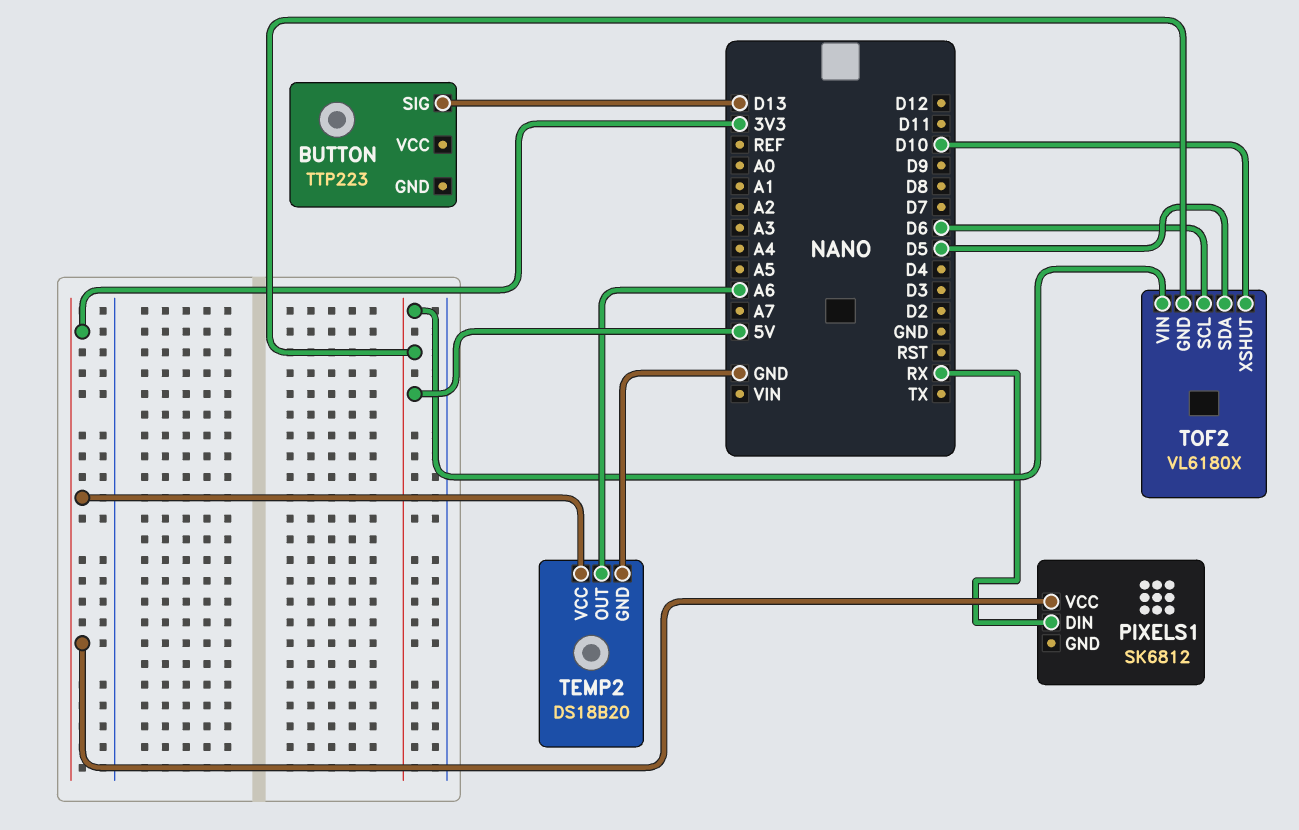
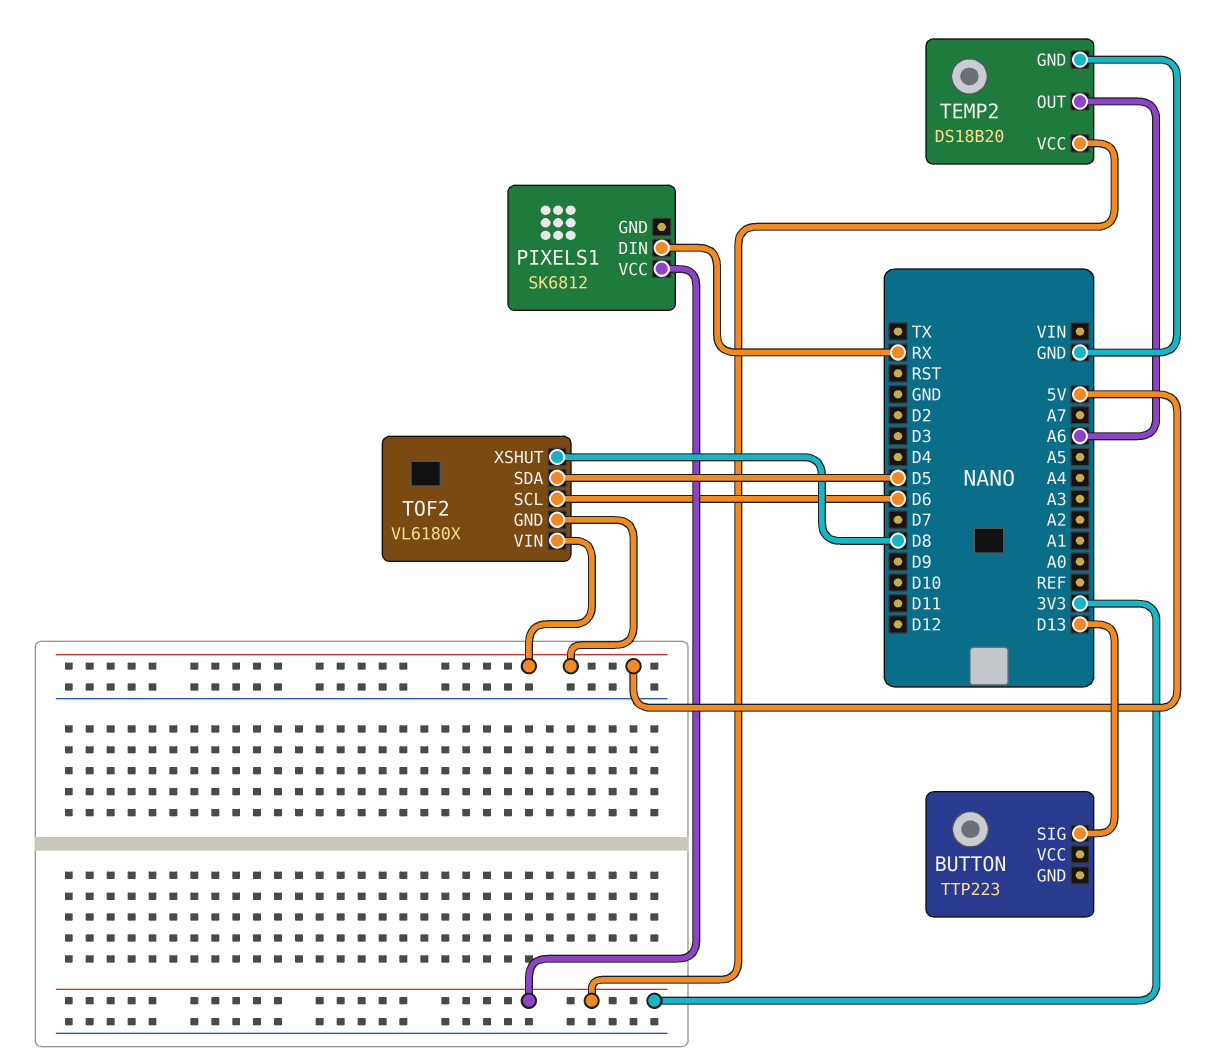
TOF2 pin XSHUT: D10 -> D8

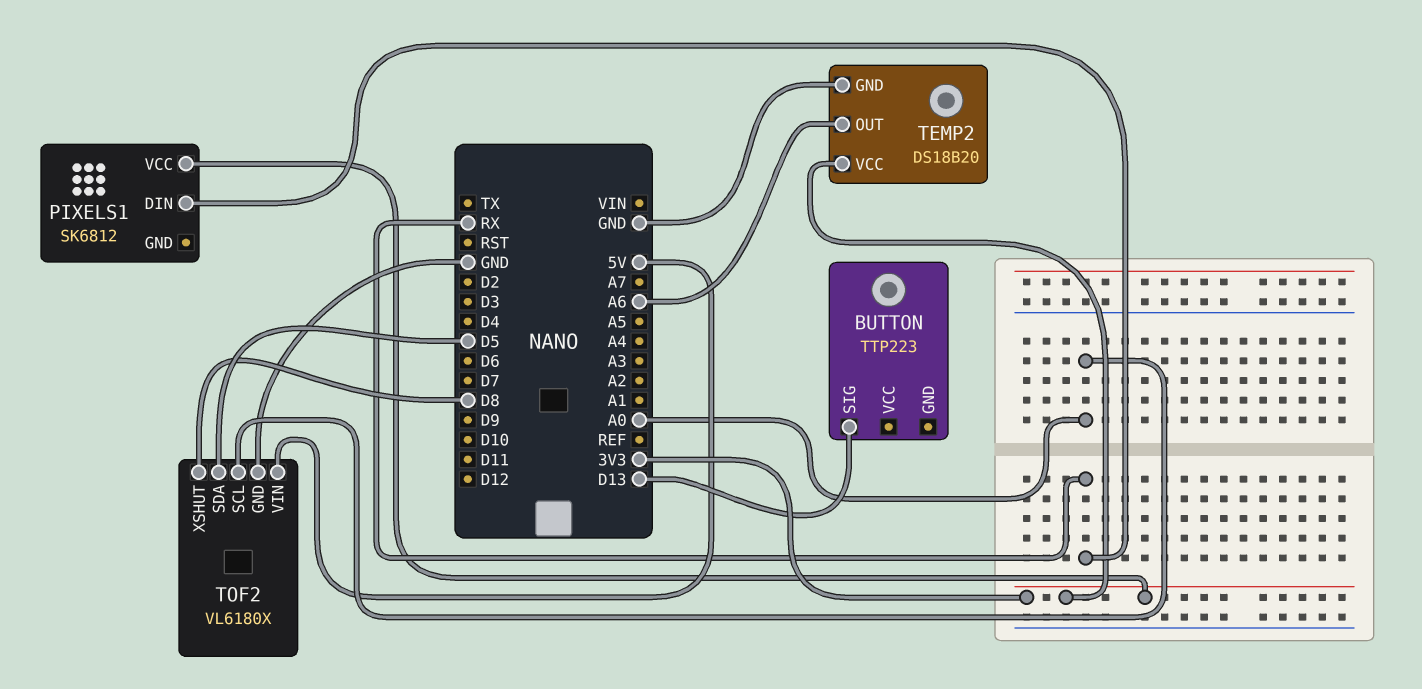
TOF2 pin GND: 5V -> GND
TOF2 pin SCL: D6 -> A0

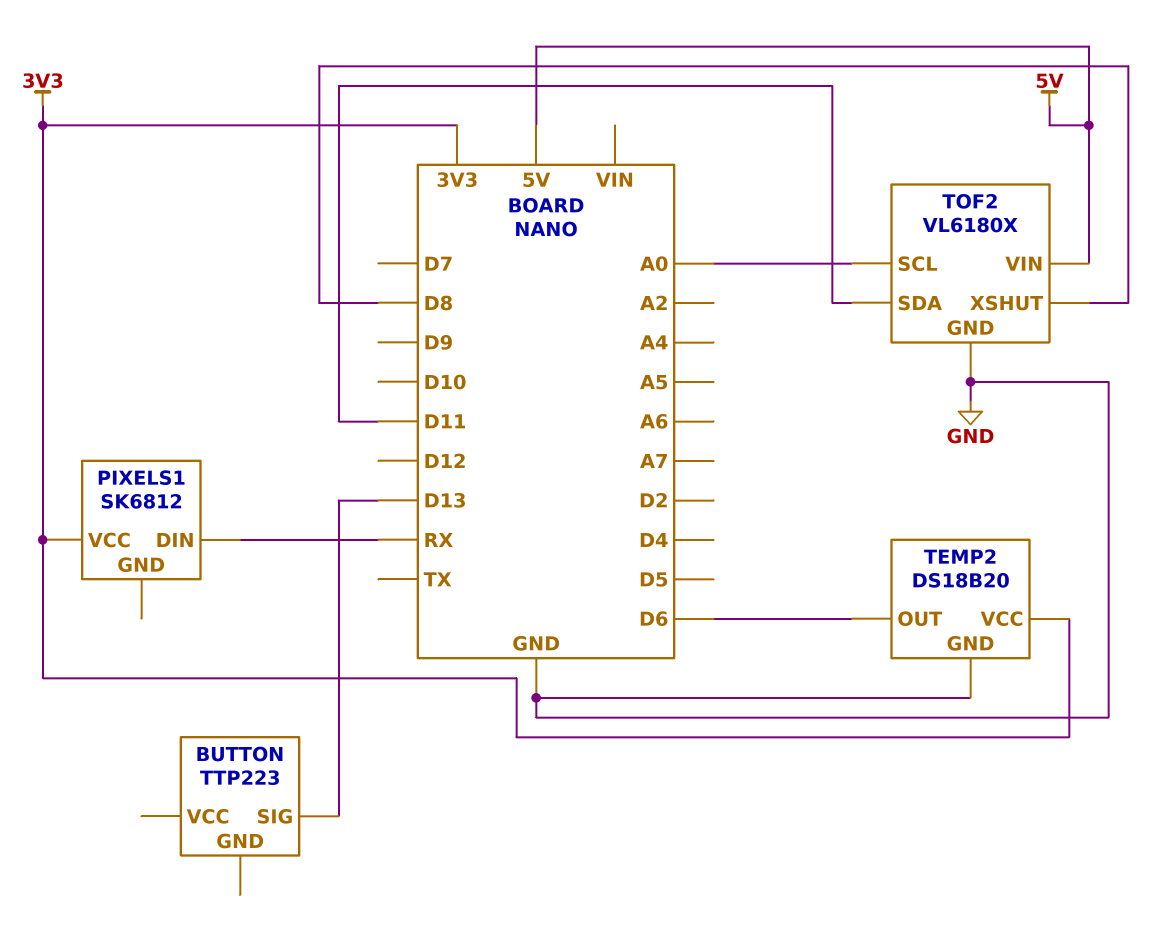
TEMP2 pin OUT: A6 -> D6
TOF2 pin SDA: D5 -> D11

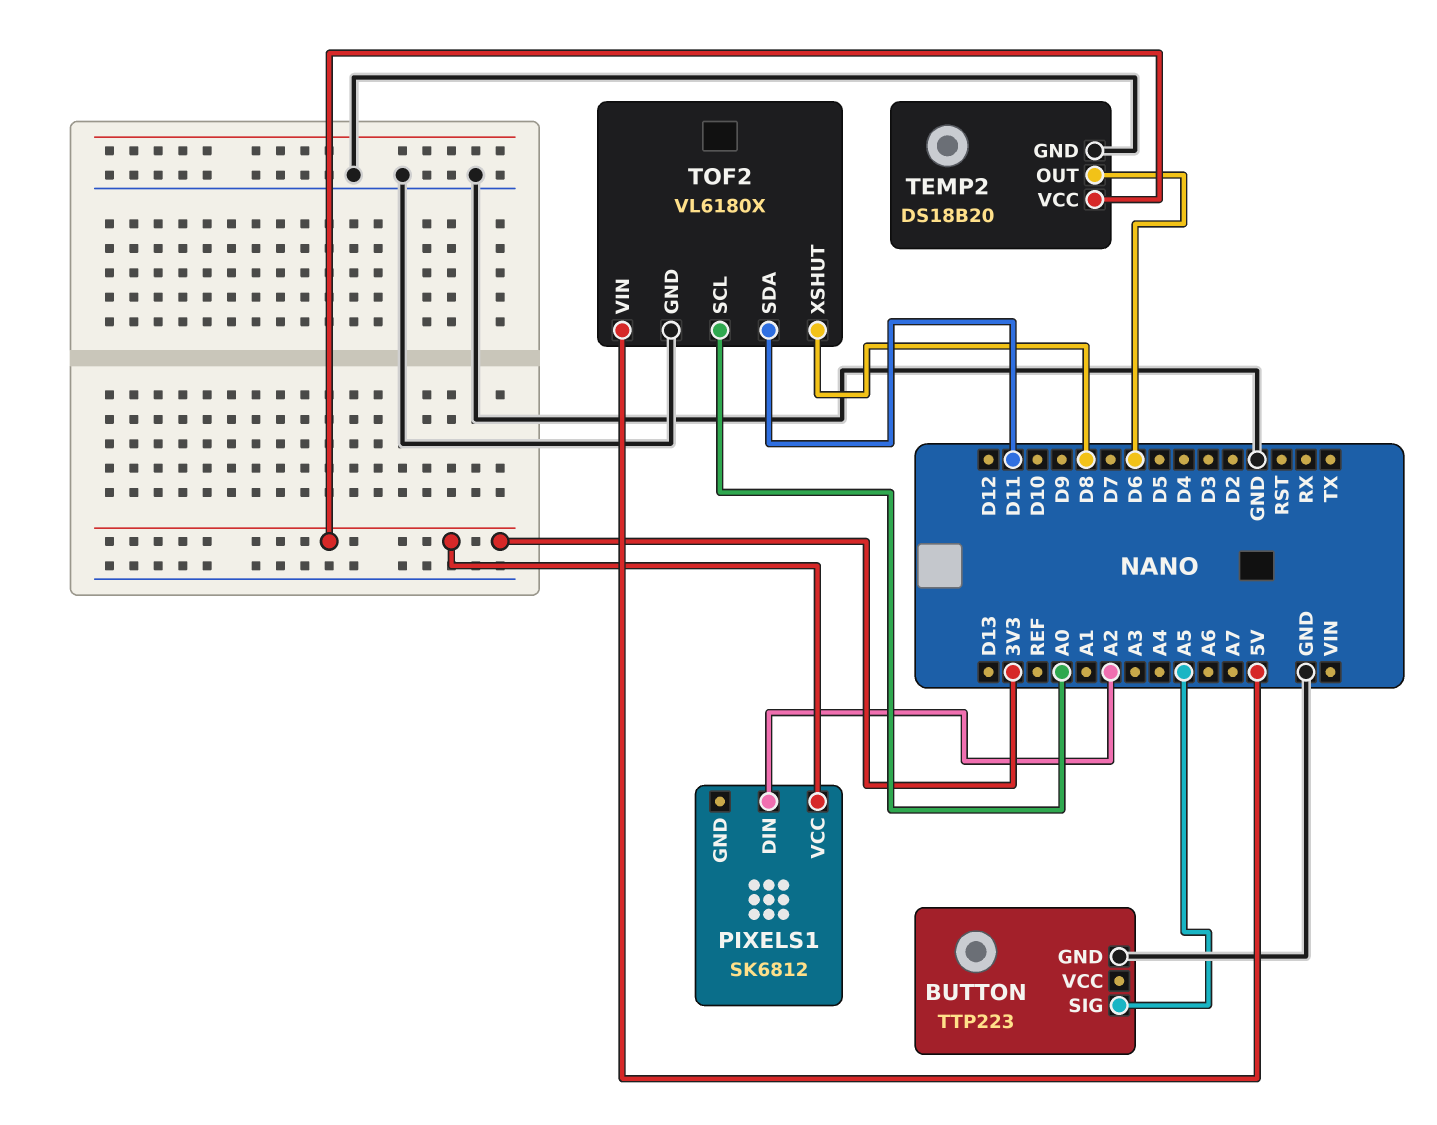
BUTTON pin GND: none -> GND
BUTTON pin SIG: D13 -> A5
PIXELS1 pin DIN: RX -> A2

